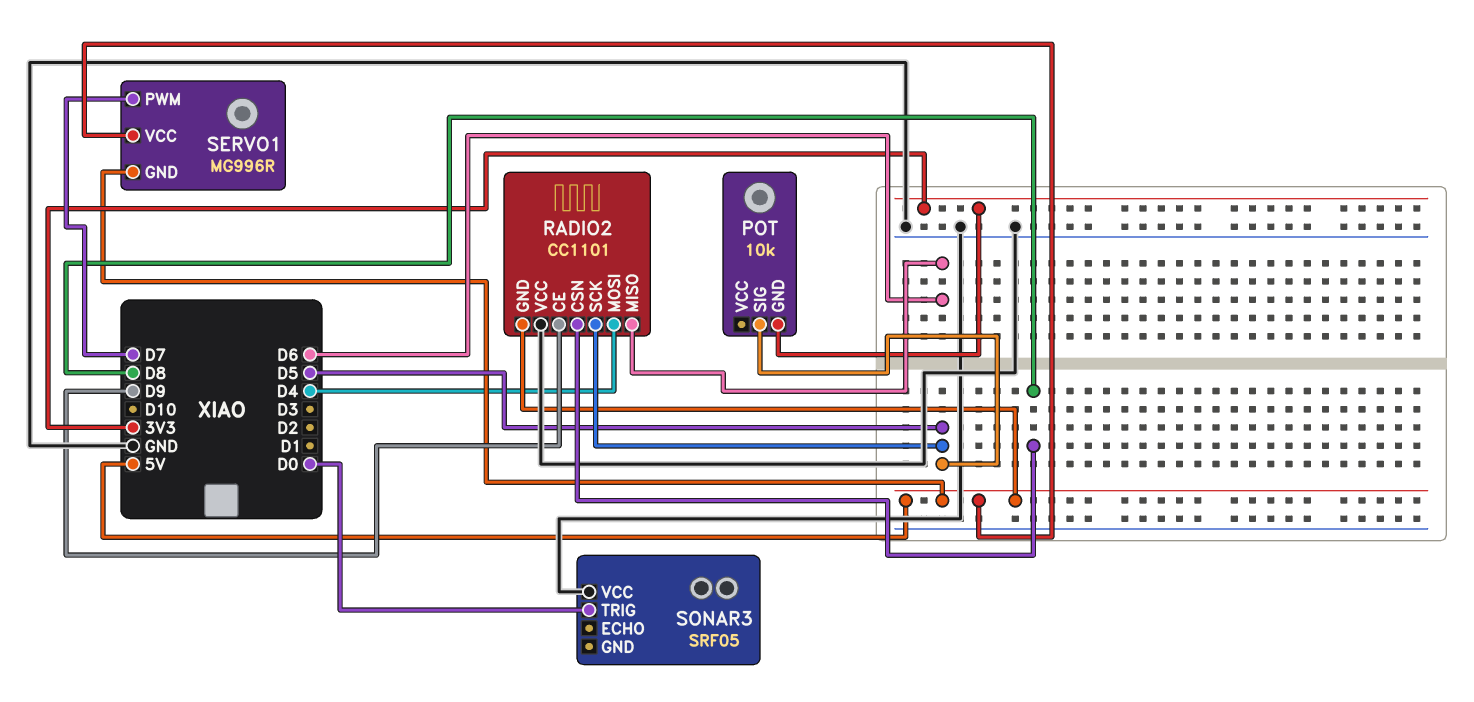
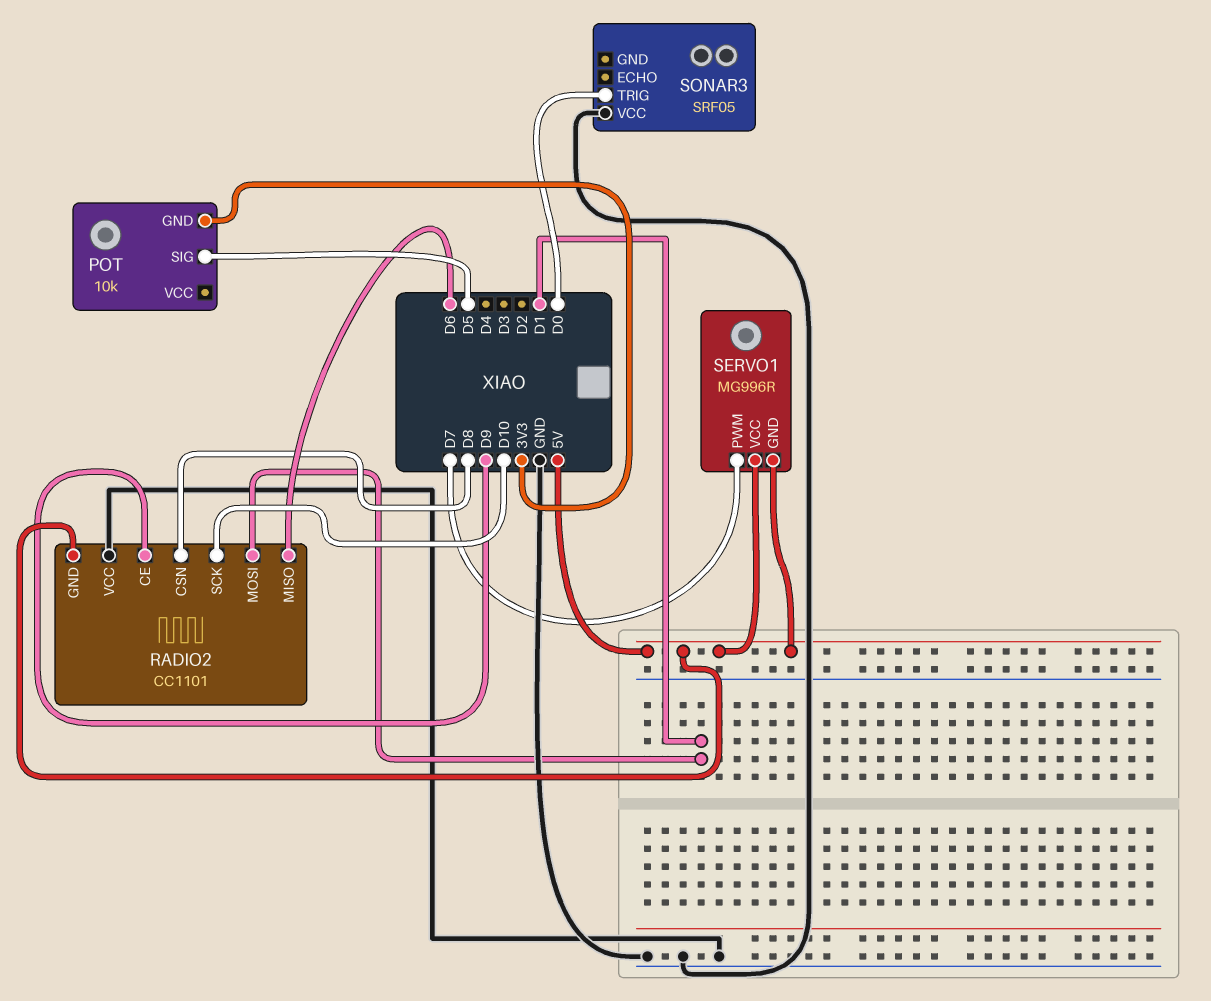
RADIO2 pin MOSI: D4 -> D1
RADIO2 pin SCK: D5 -> D10

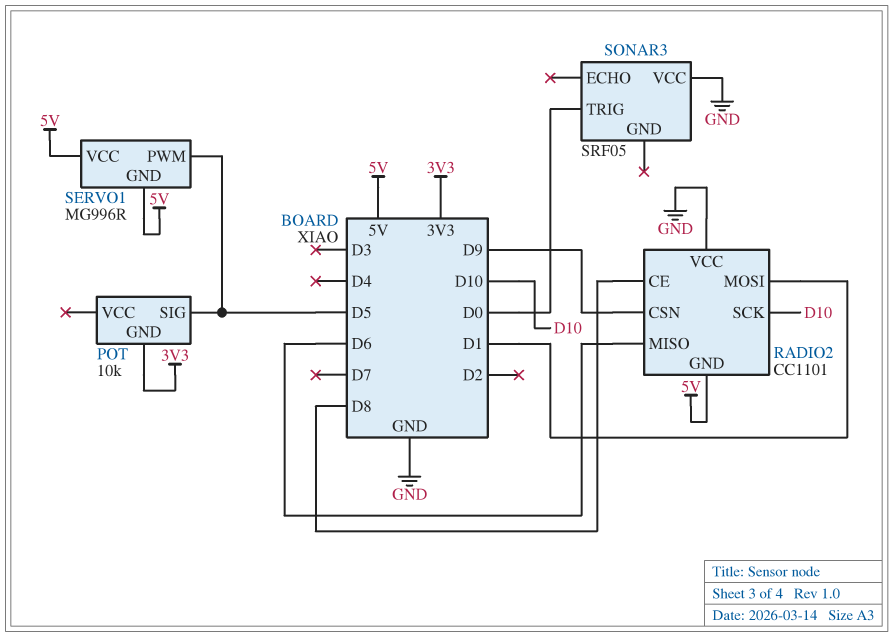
RADIO2 pin CE: D9 -> D8
RADIO2 pin CSN: D8 -> D9
SERVO1 pin PWM: D7 -> D5

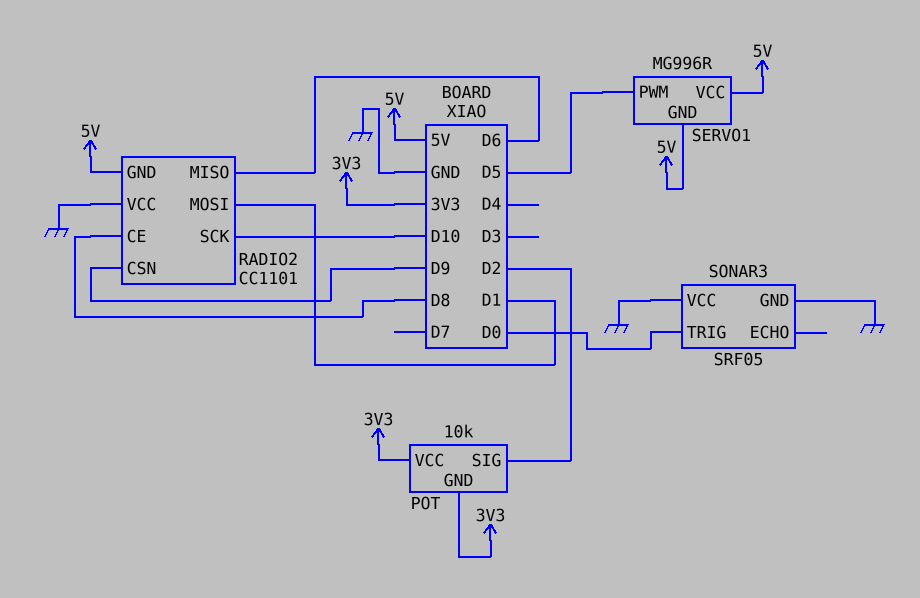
POT pin SIG: D5 -> D2
POT pin VCC: none -> 3V3
SONAR3 pin GND: none -> GND

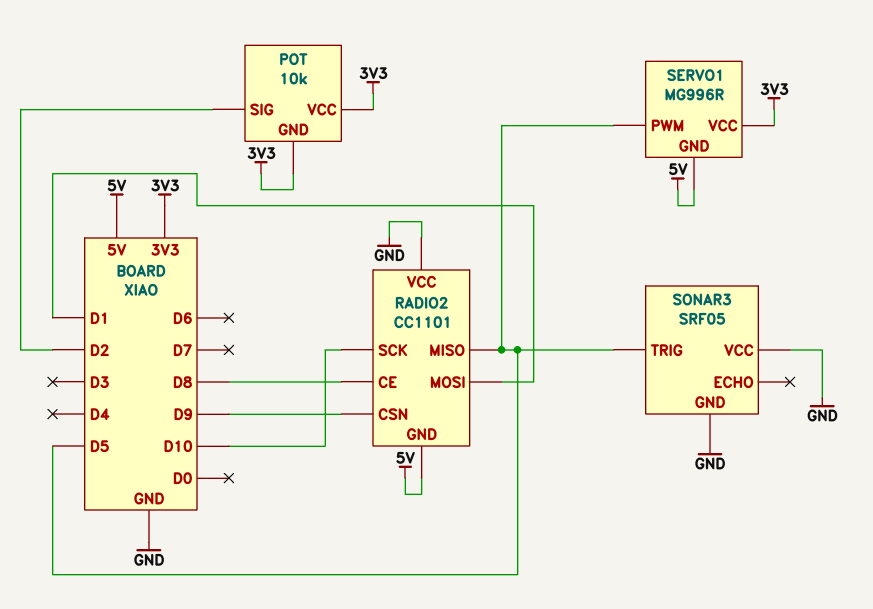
RADIO2 pin MISO: D6 -> D5
SERVO1 pin VCC: 5V -> 3V3
SONAR3 pin TRIG: D0 -> D5

